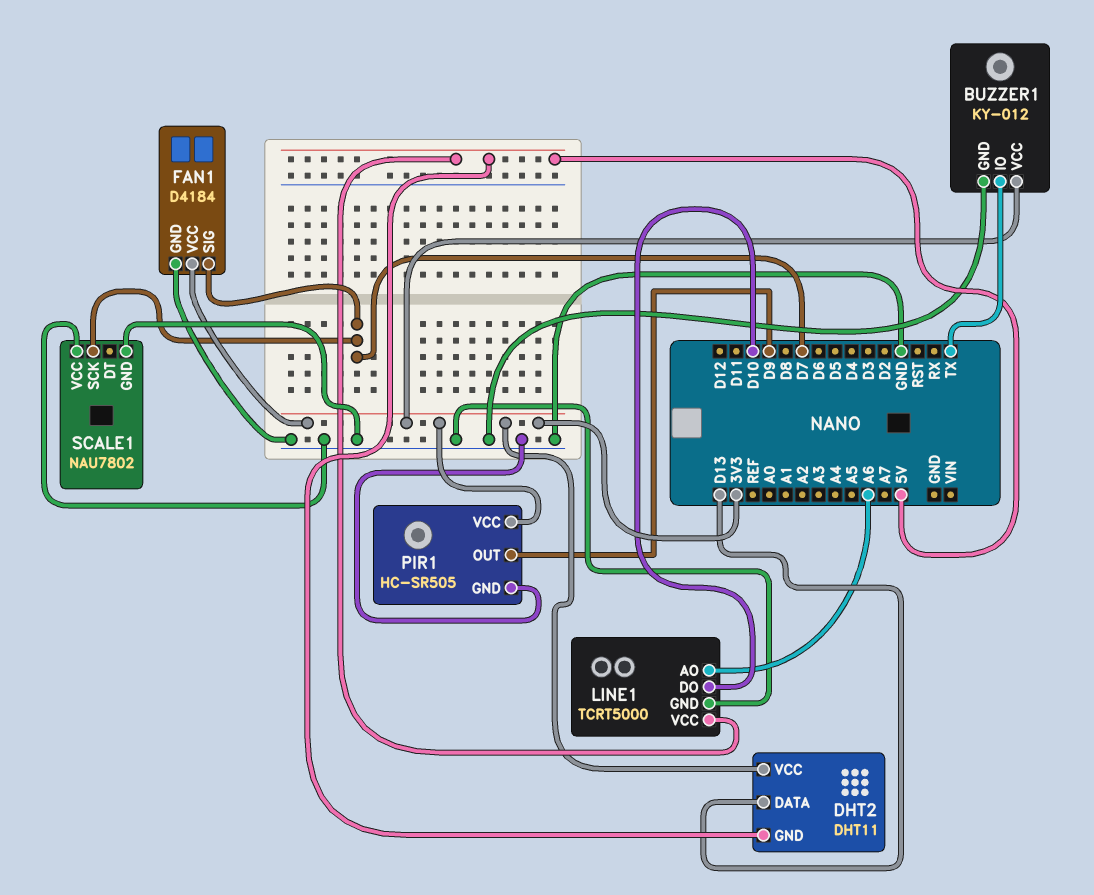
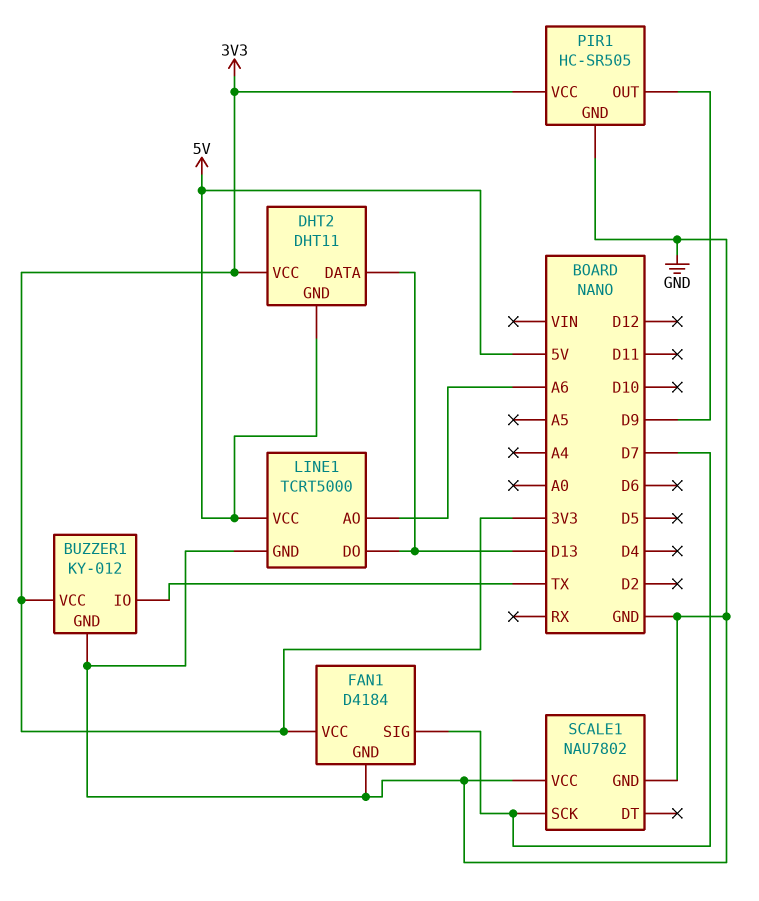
LINE1 pin DO: D10 -> D13

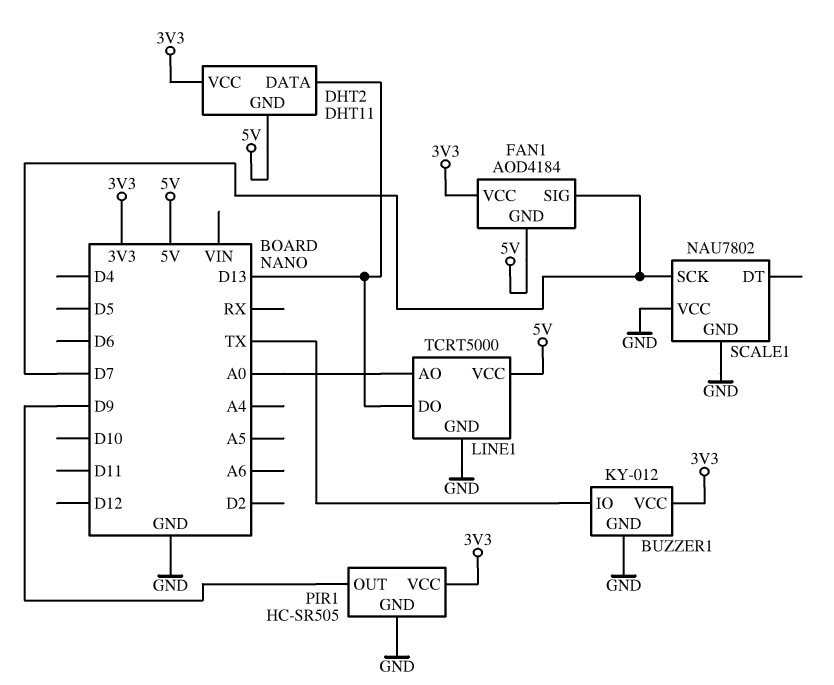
FAN1: D4184 -> AOD4184
FAN1 pin GND: GND -> 5V
LINE1 pin AO: A6 -> A0

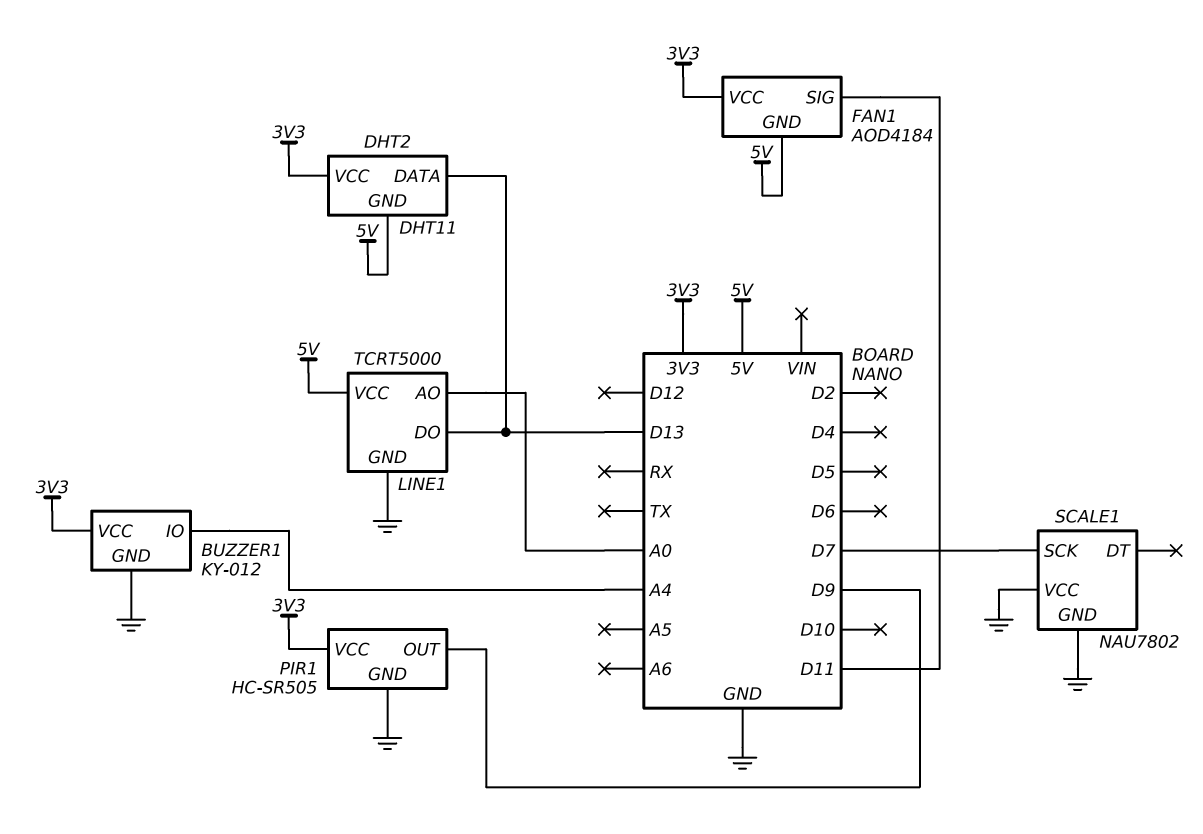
BUZZER1 pin IO: TX -> A4
FAN1 pin SIG: D7 -> D11

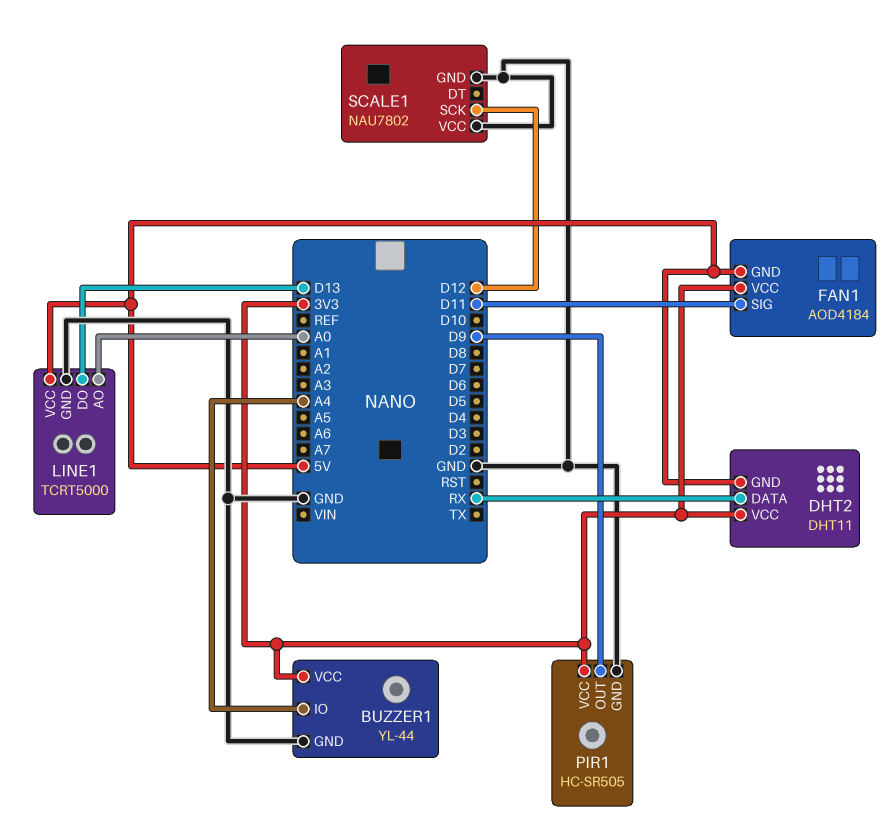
BUZZER1: KY-012 -> YL-44
DHT2 pin DATA: D13 -> RX
SCALE1 pin SCK: D7 -> D12

